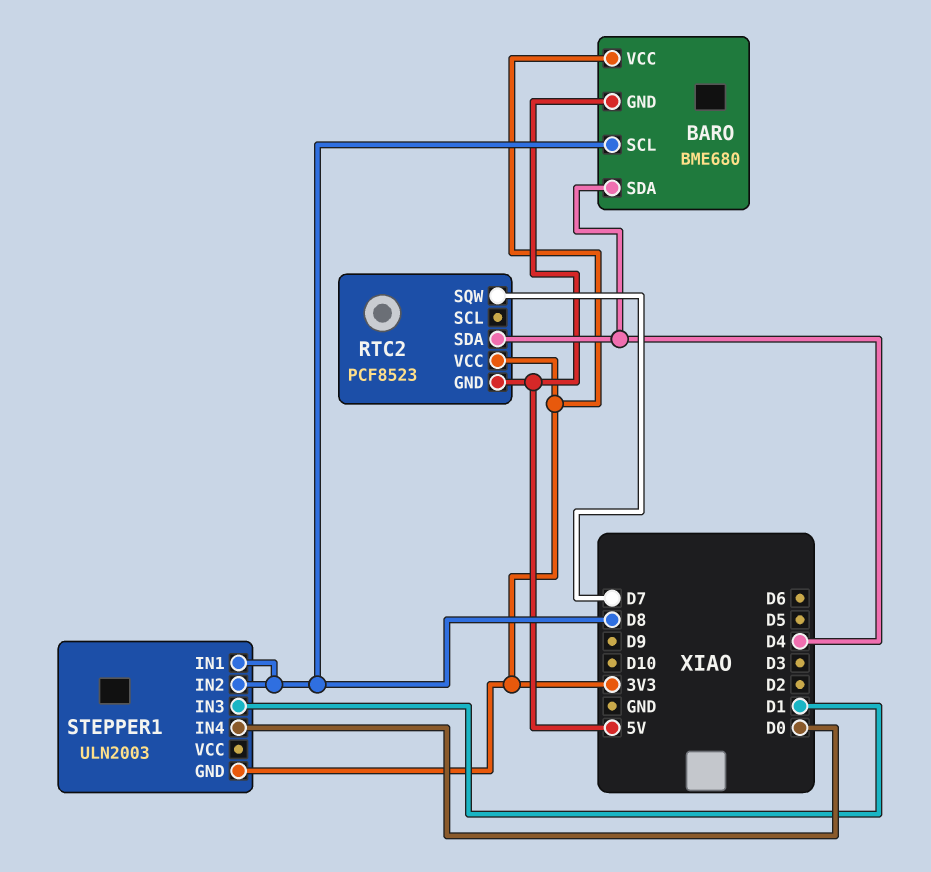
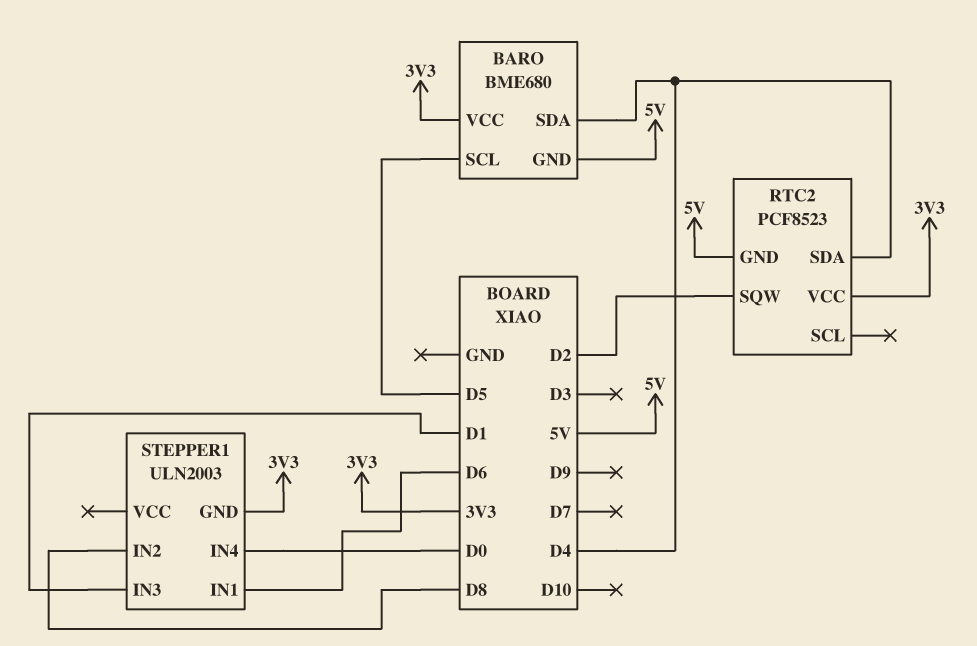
BARO pin SCL: D8 -> D5
RTC2 pin SQW: D7 -> D2
STEPPER1 pin IN1: D8 -> D6

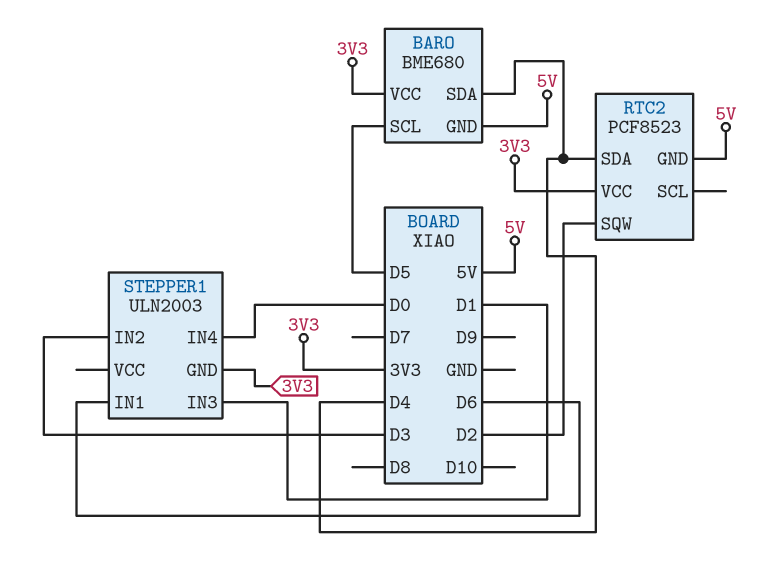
STEPPER1 pin IN2: D8 -> D3

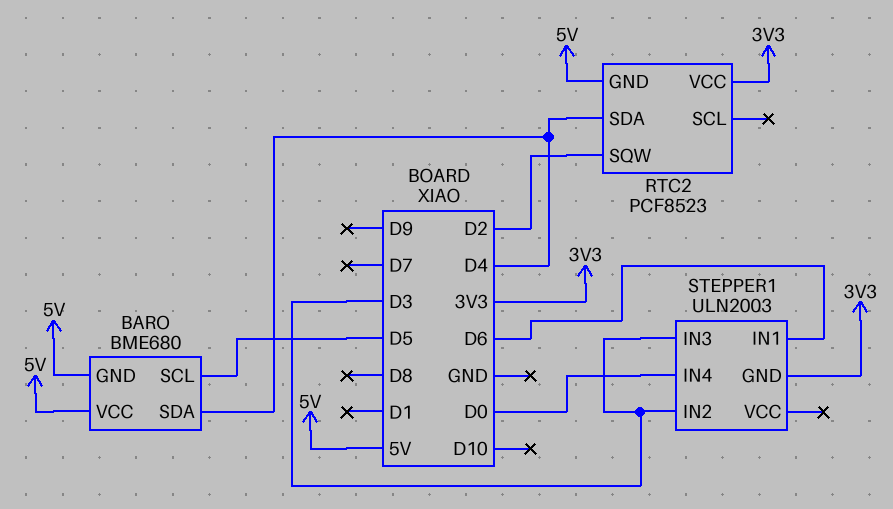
BARO pin VCC: 3V3 -> 5V
STEPPER1 pin IN3: D1 -> D3

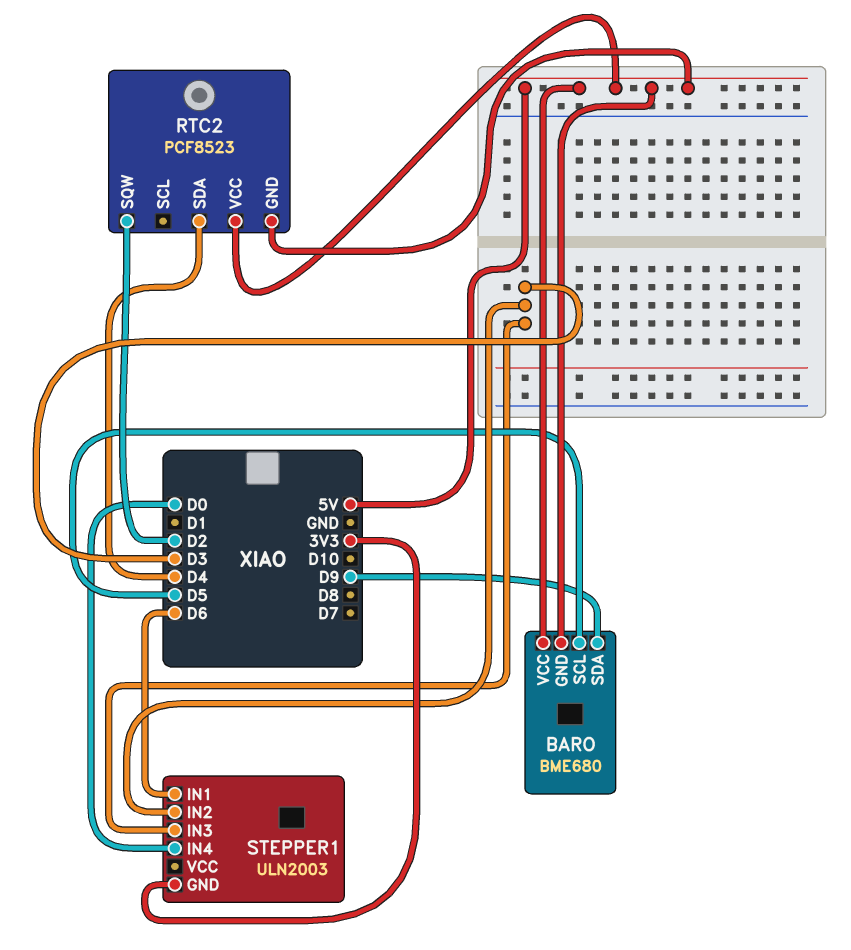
BARO pin SDA: D4 -> D9
RTC2 pin VCC: 3V3 -> 5V

